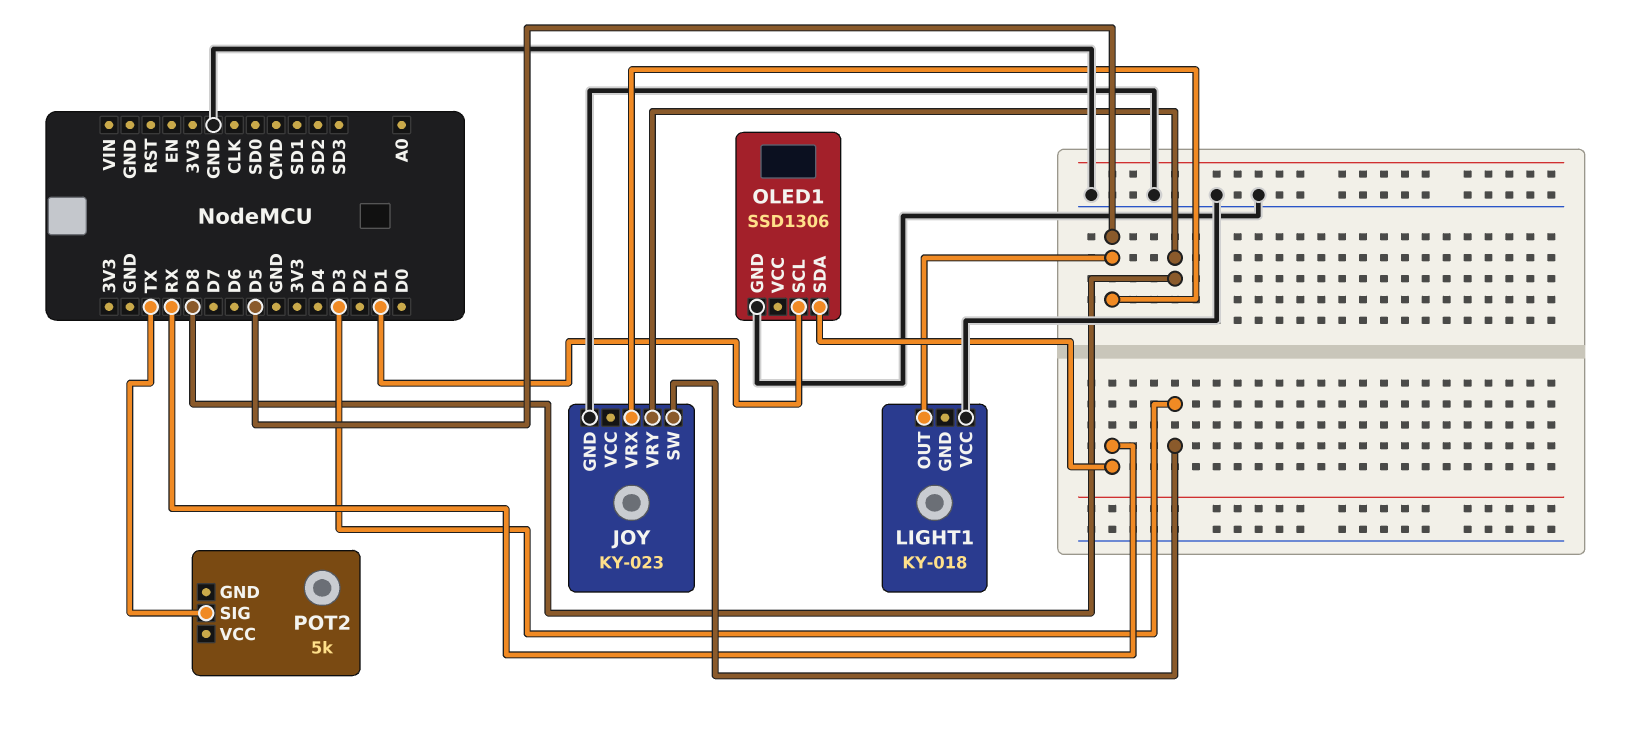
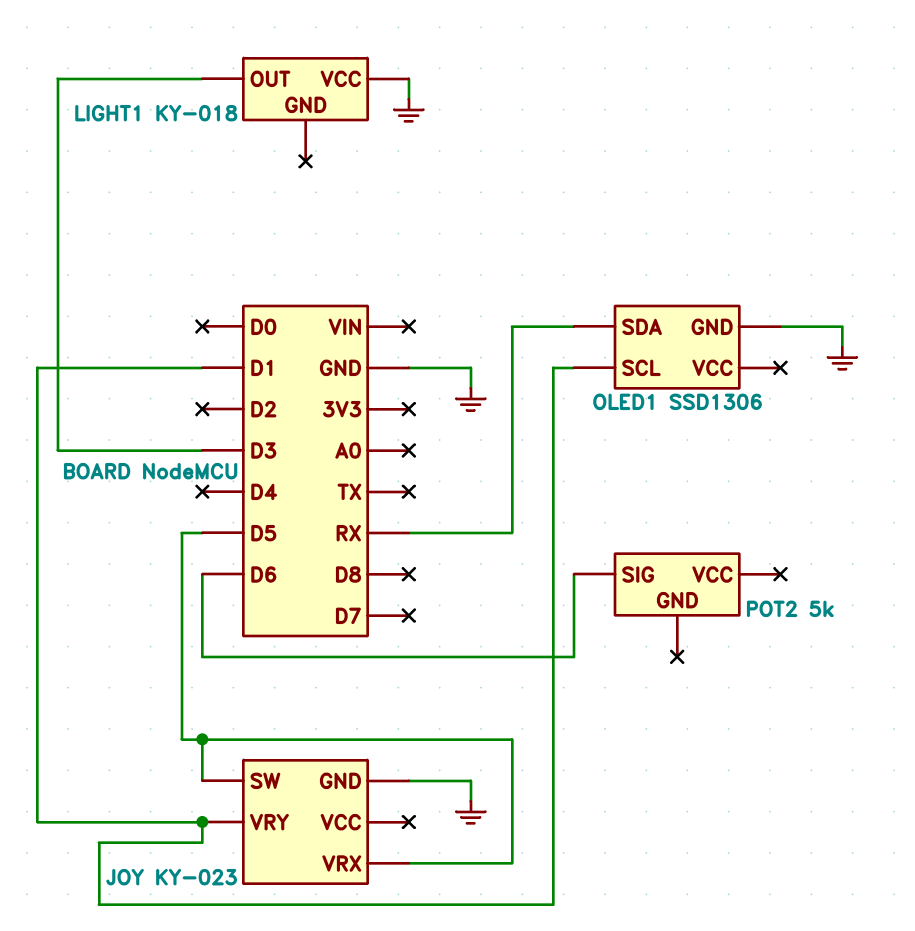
JOY pin SW: D3 -> D5
JOY pin VRY: D8 -> D1
LIGHT1 pin OUT: D5 -> D3
POT2 pin SIG: TX -> D6

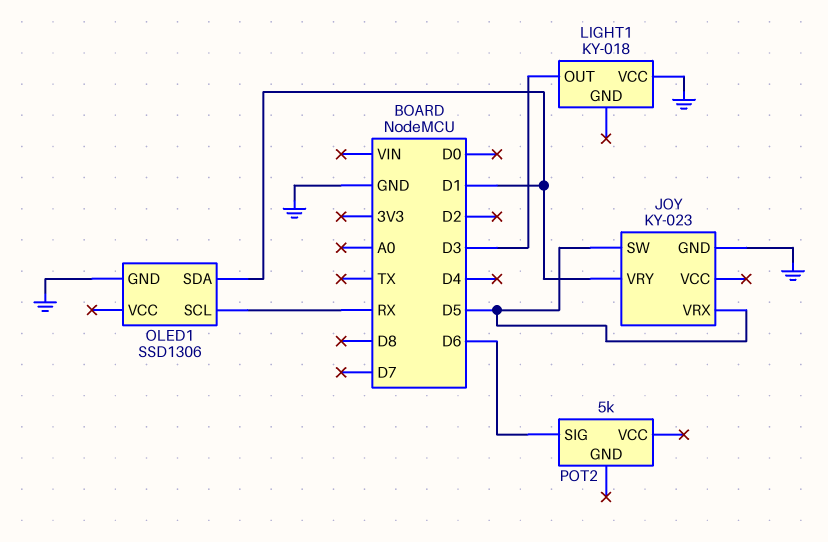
OLED1 pin SCL: D1 -> RX
OLED1 pin SDA: RX -> D1

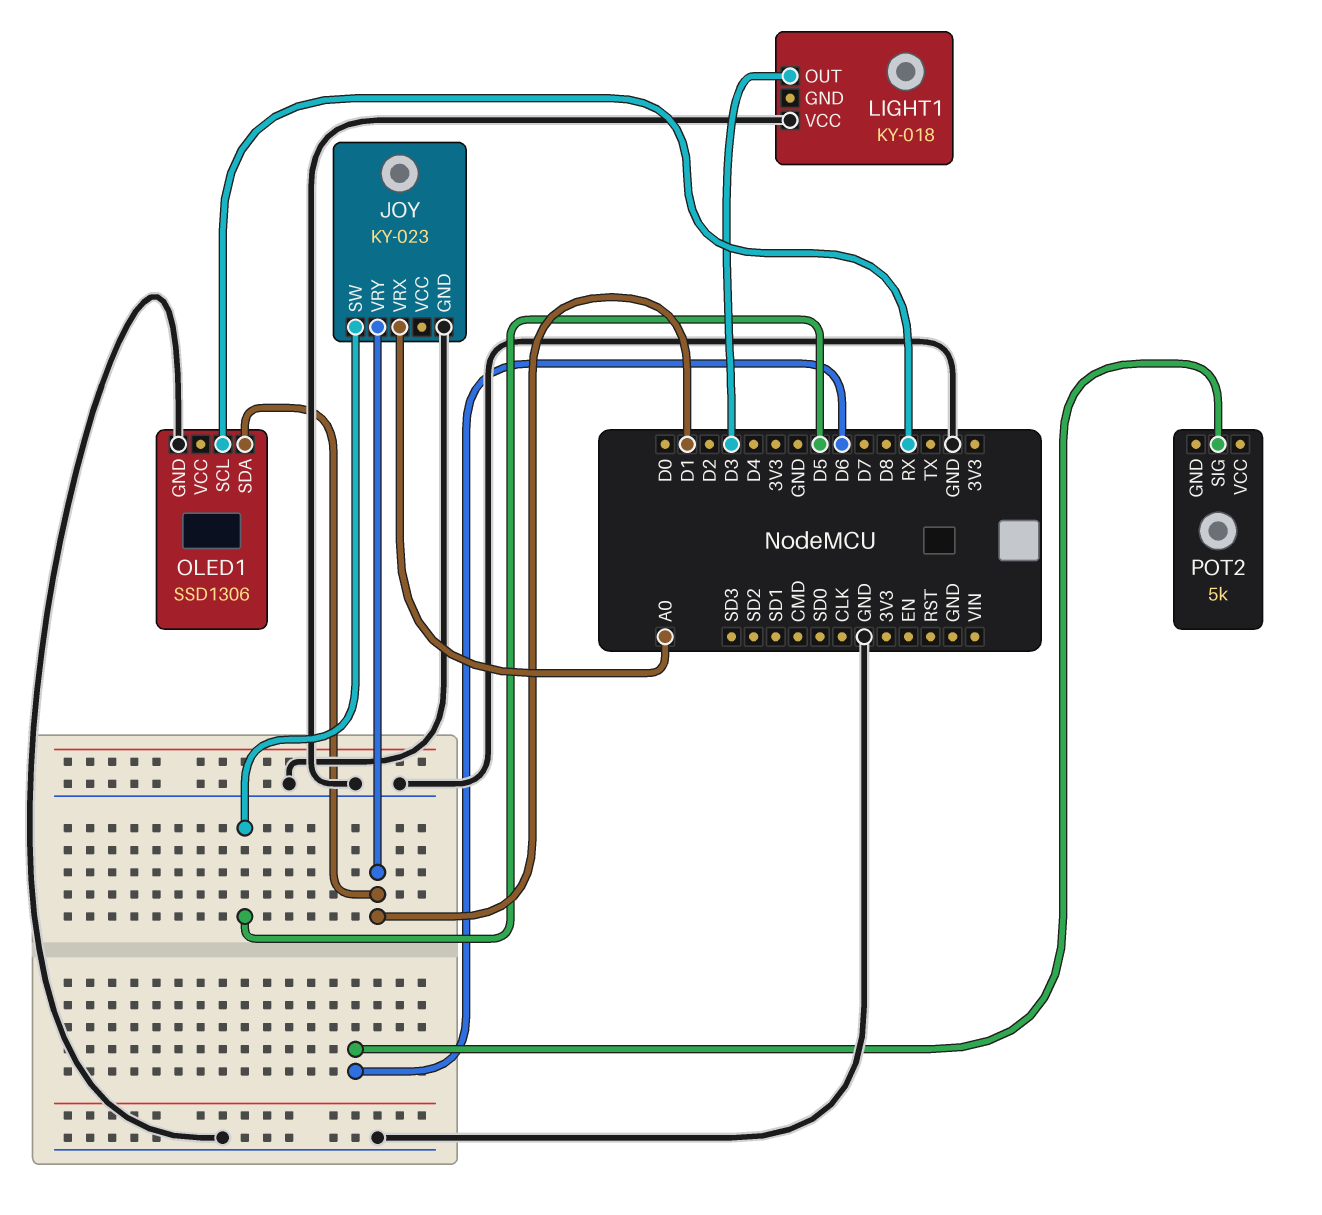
JOY pin VRX: D5 -> A0

